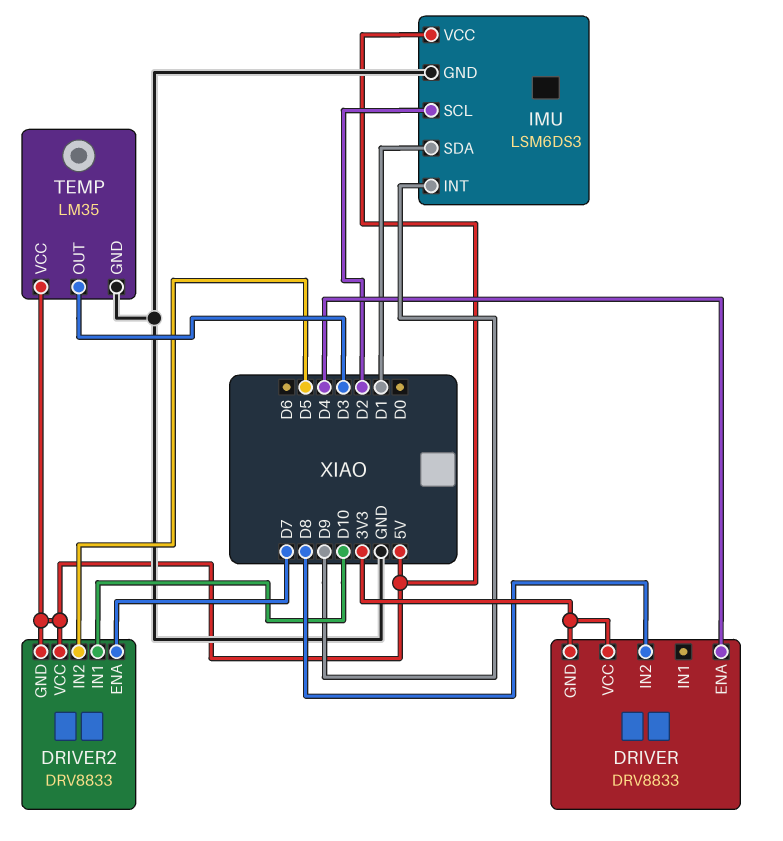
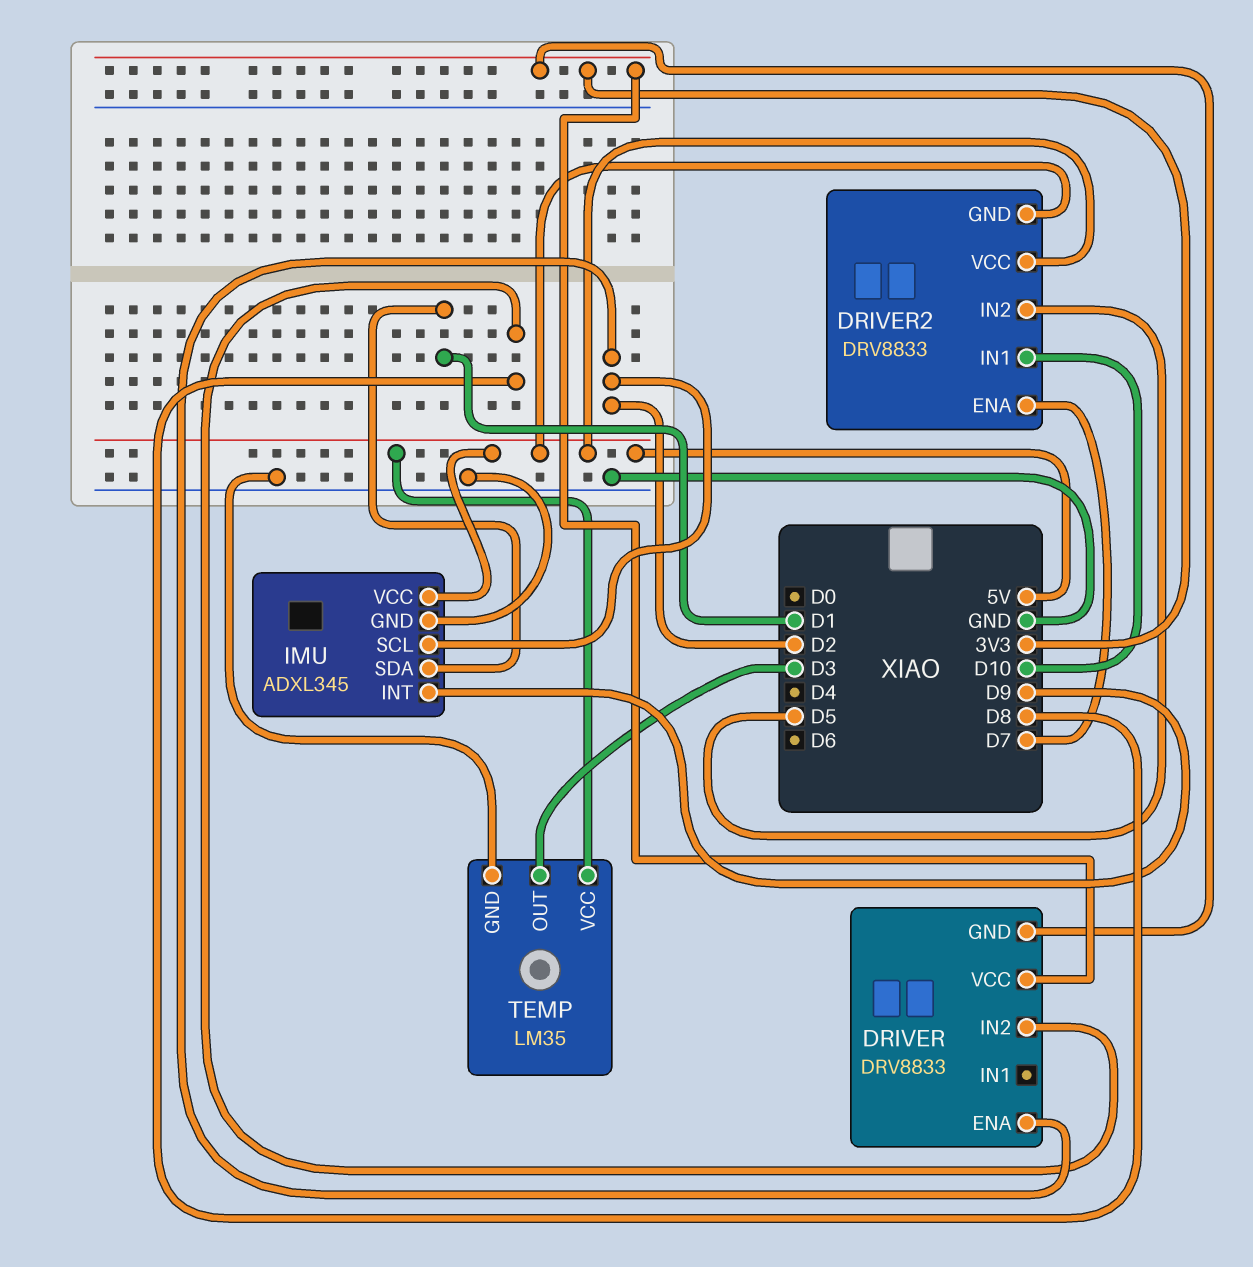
DRIVER pin ENA: D4 -> D2
IMU: LSM6DS3 -> ADXL345

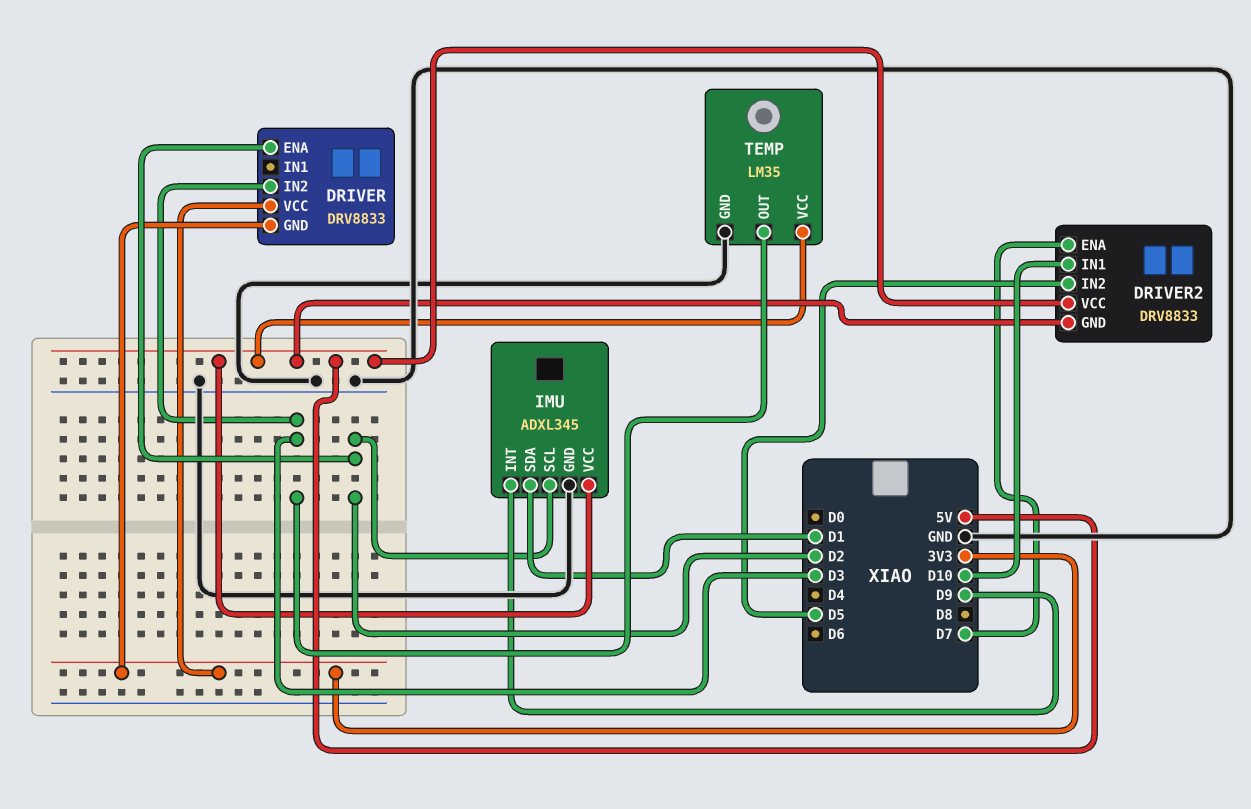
DRIVER pin IN2: D8 -> D3

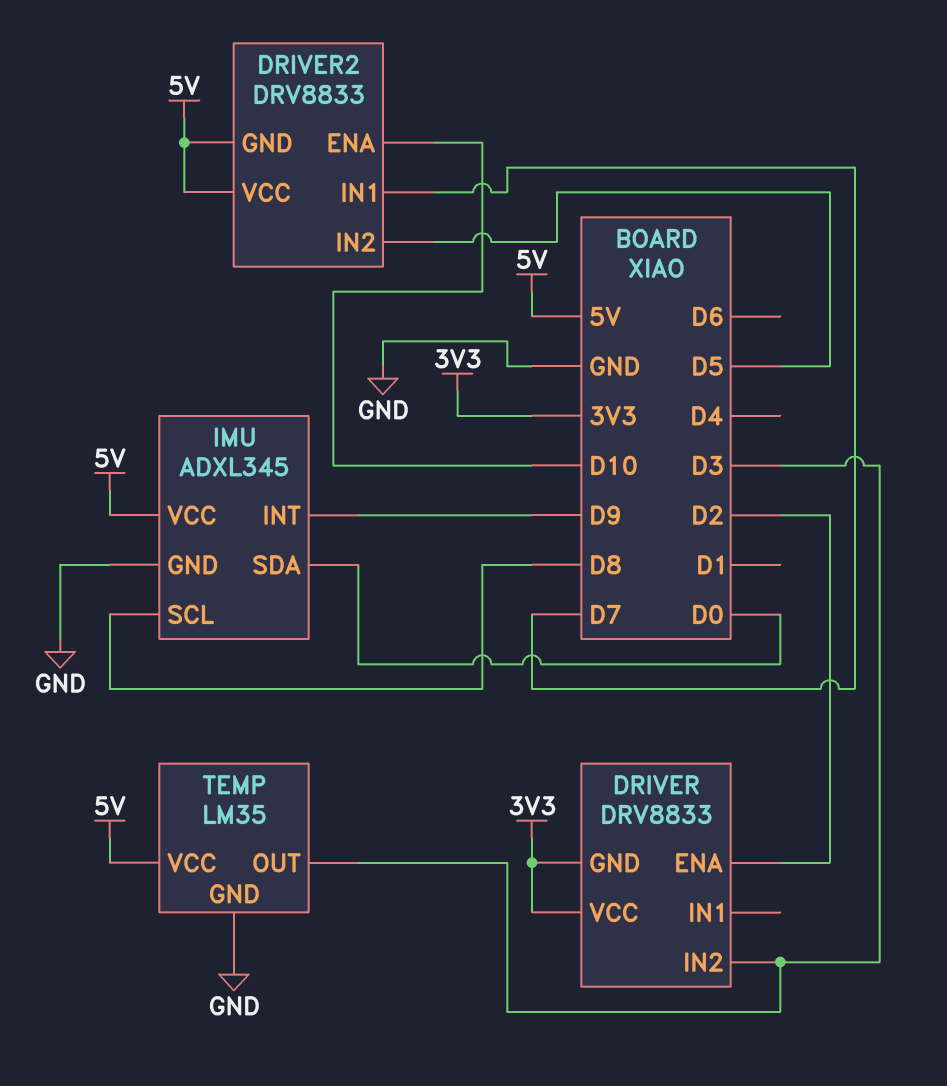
DRIVER2 pin ENA: D7 -> D10
DRIVER2 pin IN1: D10 -> D7
IMU pin SCL: D2 -> D8
IMU pin SDA: D1 -> D0

